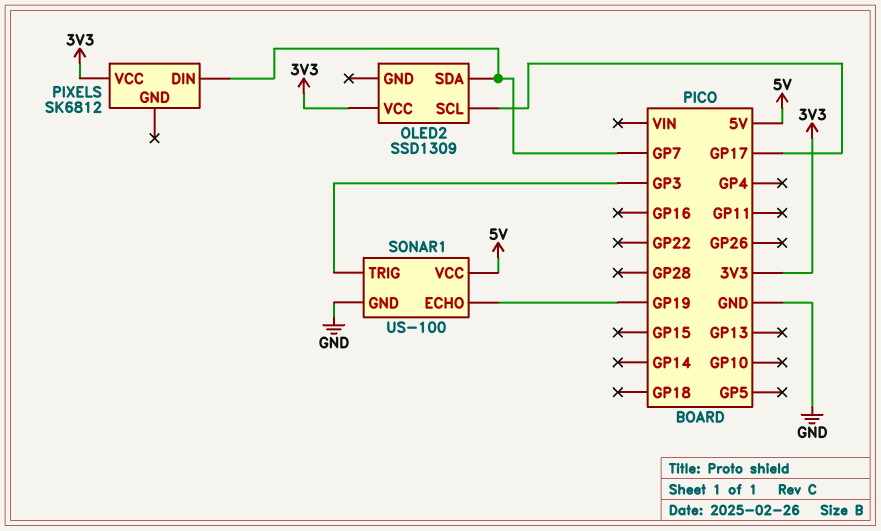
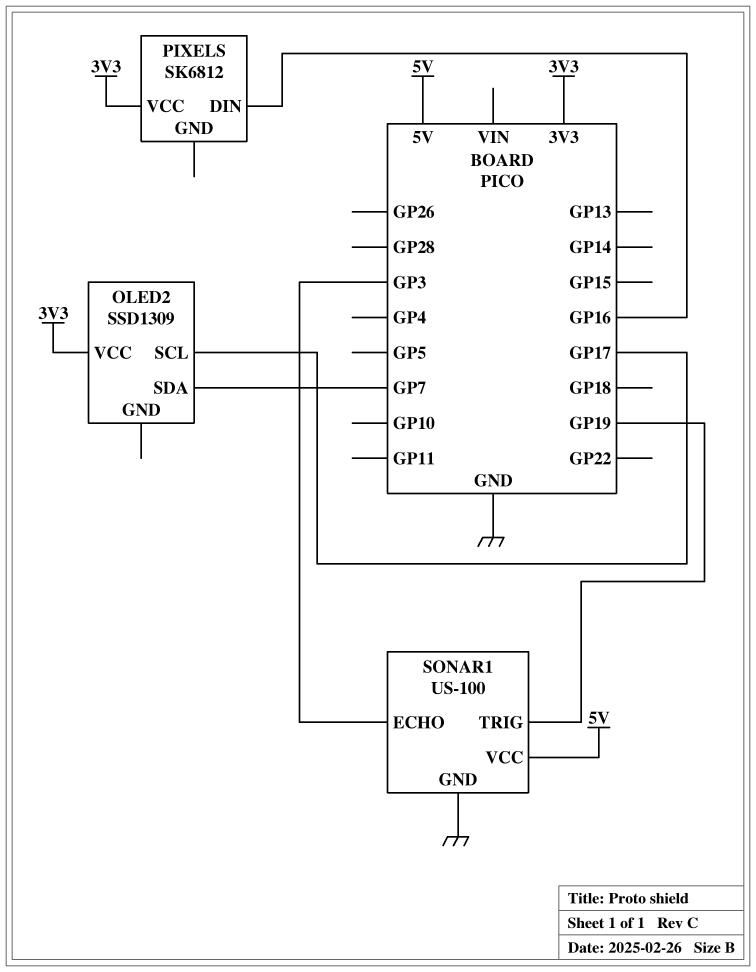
PIXELS pin DIN: GP7 -> GP16
SONAR1 pin ECHO: GP19 -> GP3
SONAR1 pin TRIG: GP3 -> GP19

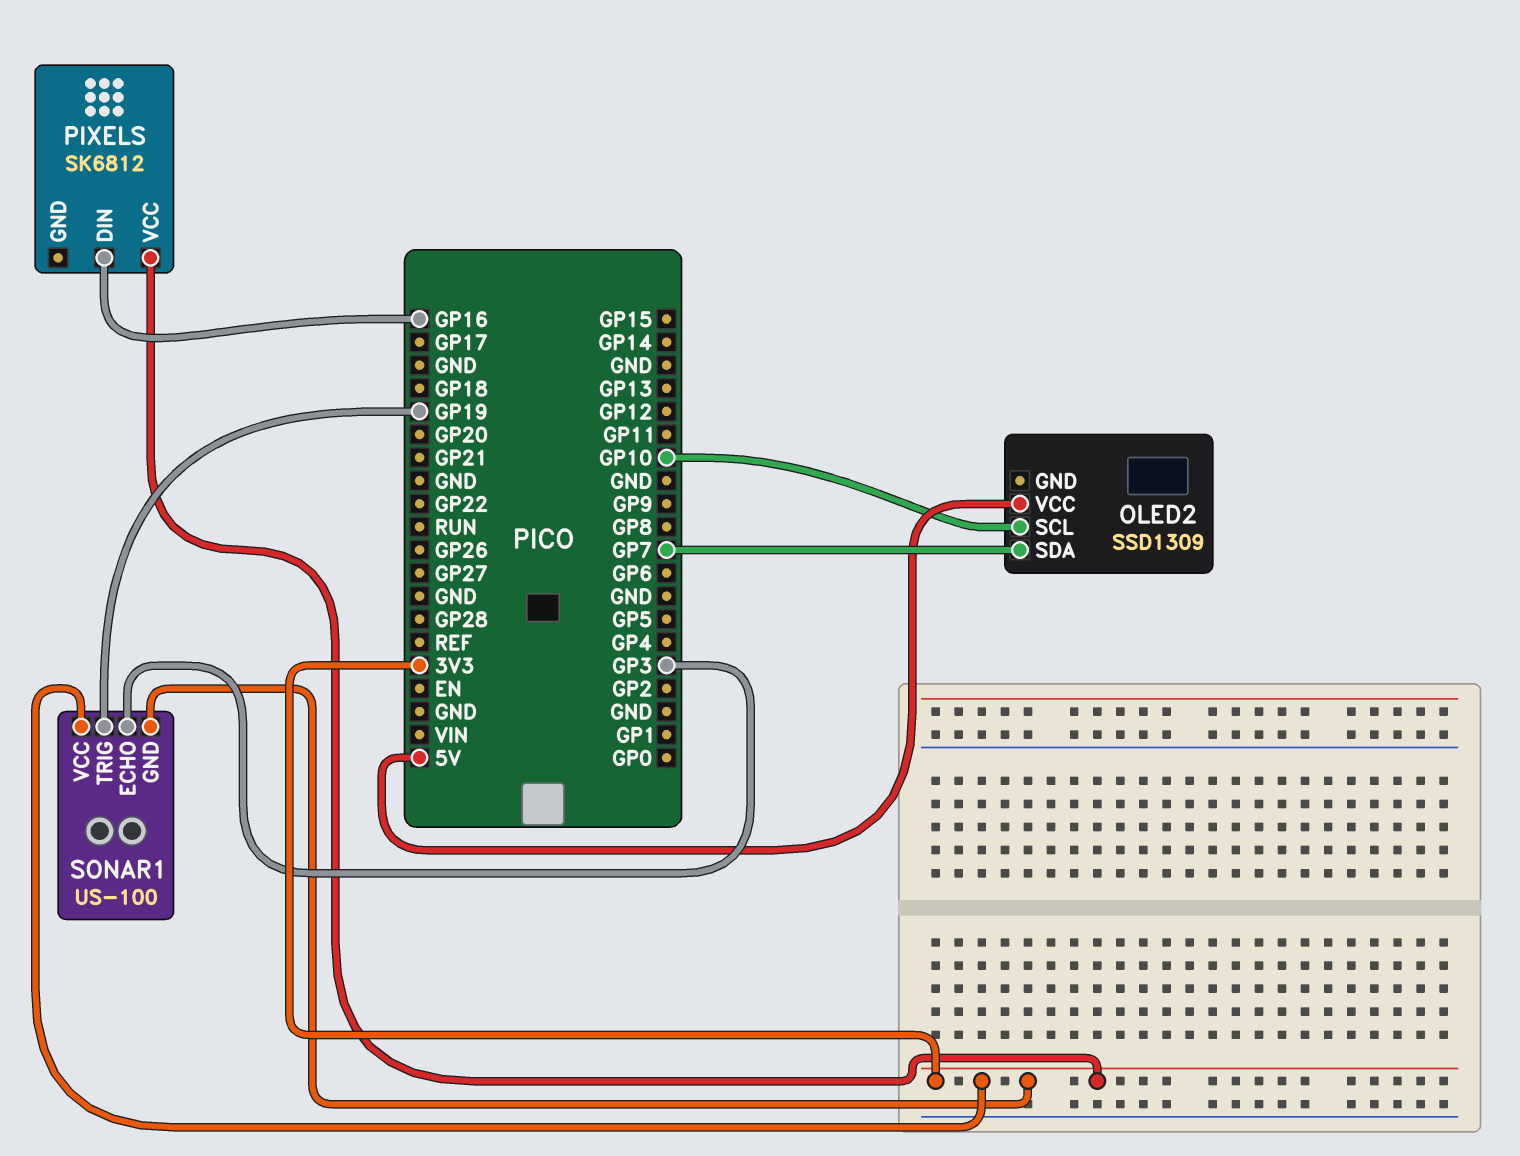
OLED2 pin SCL: GP17 -> GP10
OLED2 pin VCC: 3V3 -> 5V
SONAR1 pin GND: GND -> 3V3
SONAR1 pin VCC: 5V -> 3V3

